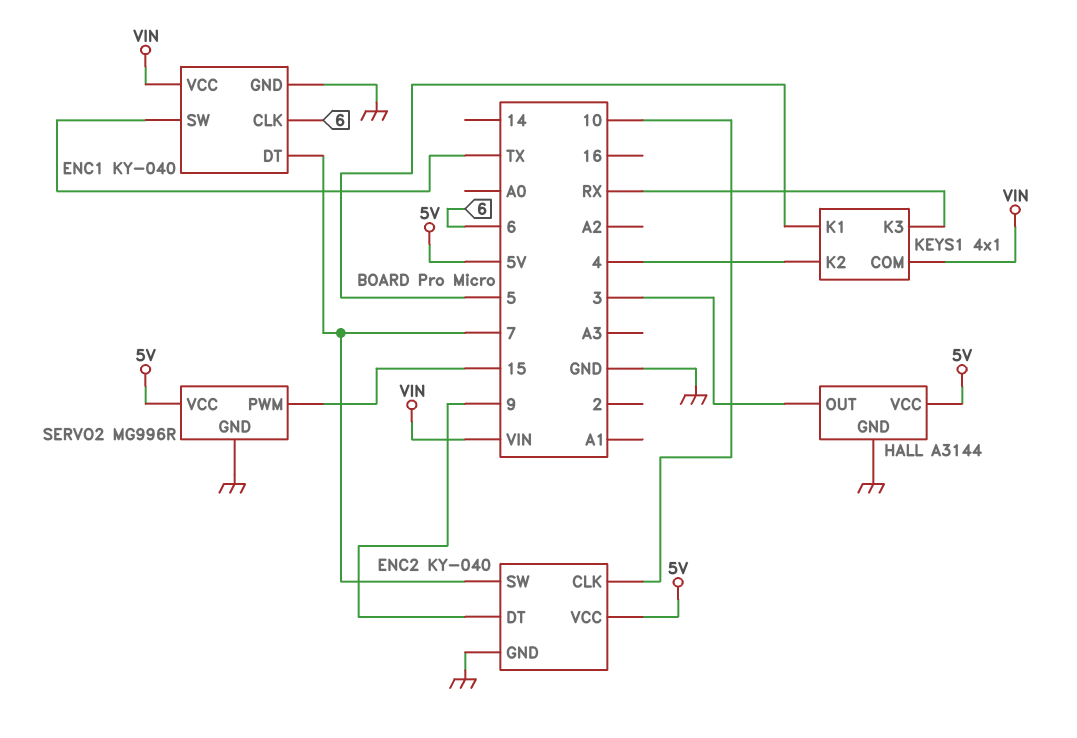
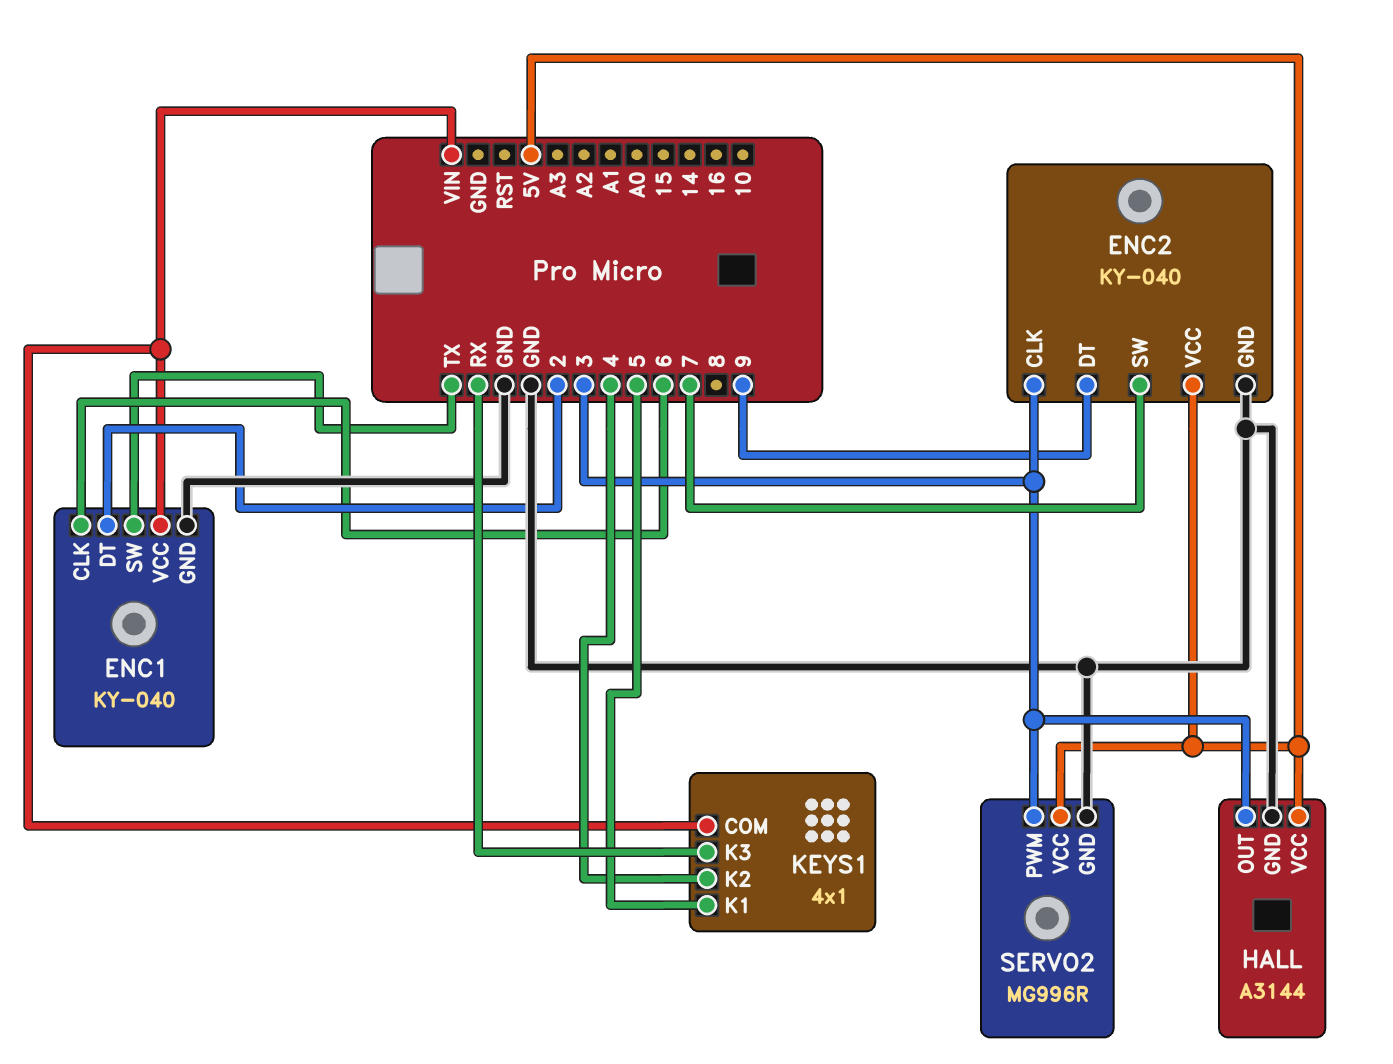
ENC1 pin DT: 7 -> 2
ENC2 pin CLK: 10 -> 3
SERVO2 pin PWM: 15 -> 3

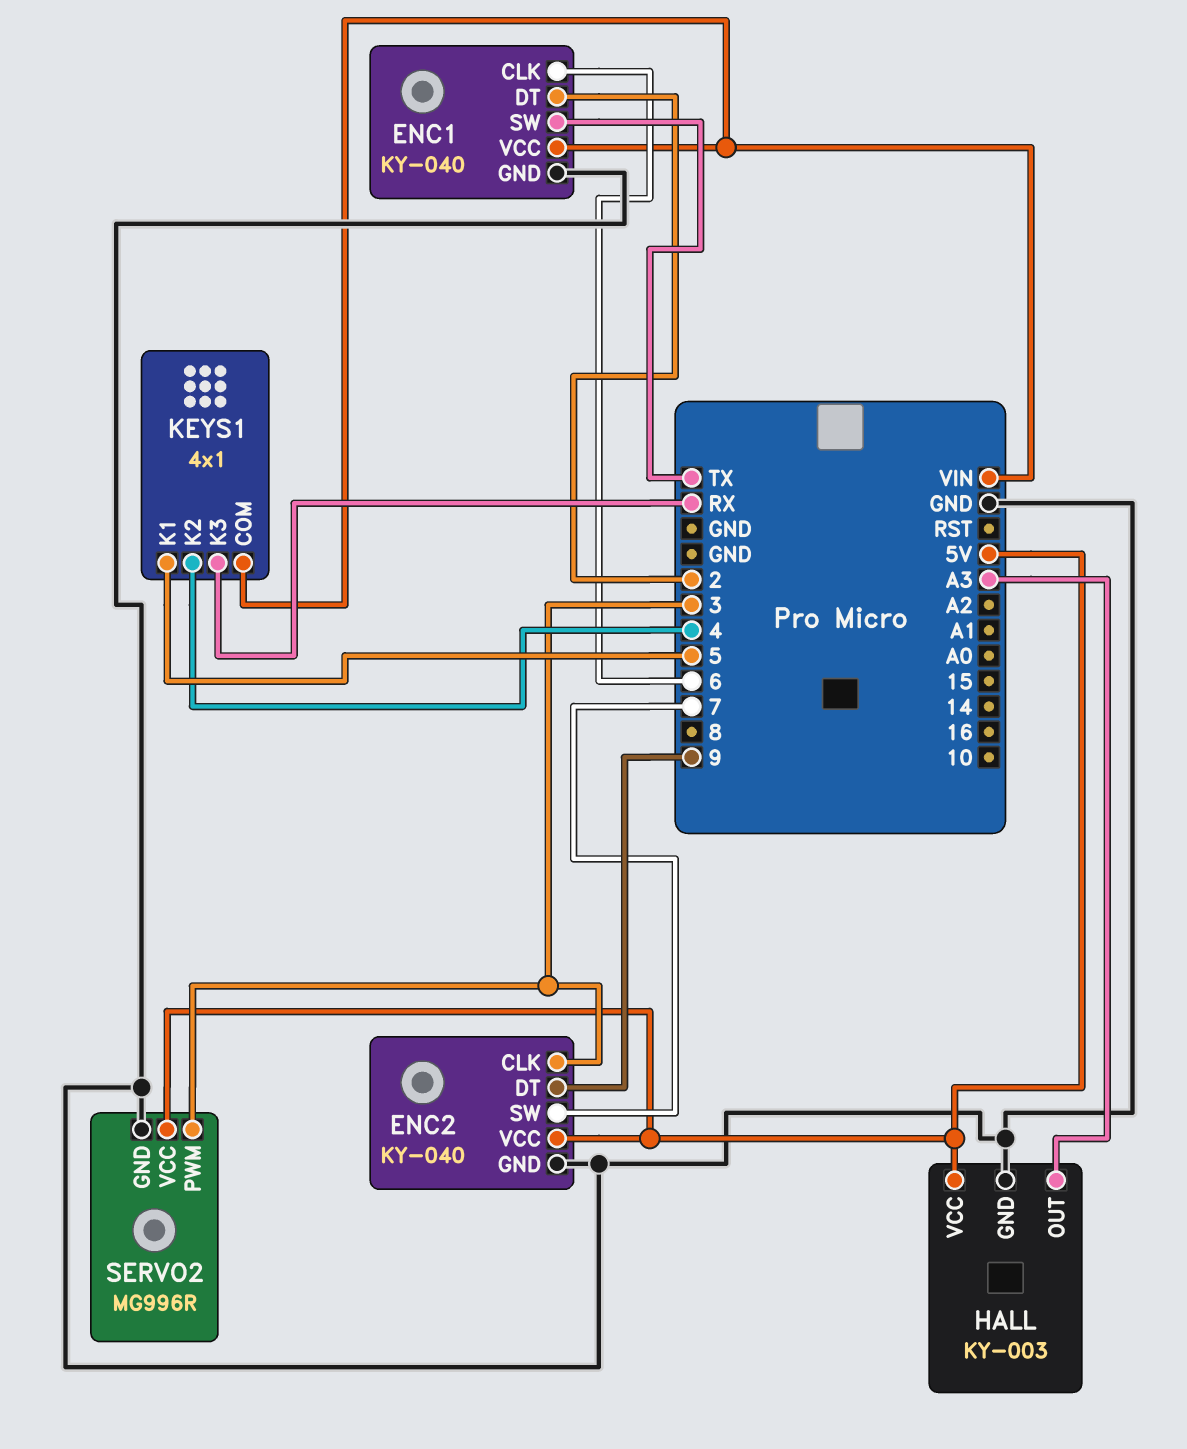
HALL: A3144 -> KY-003
HALL pin OUT: 3 -> A3

